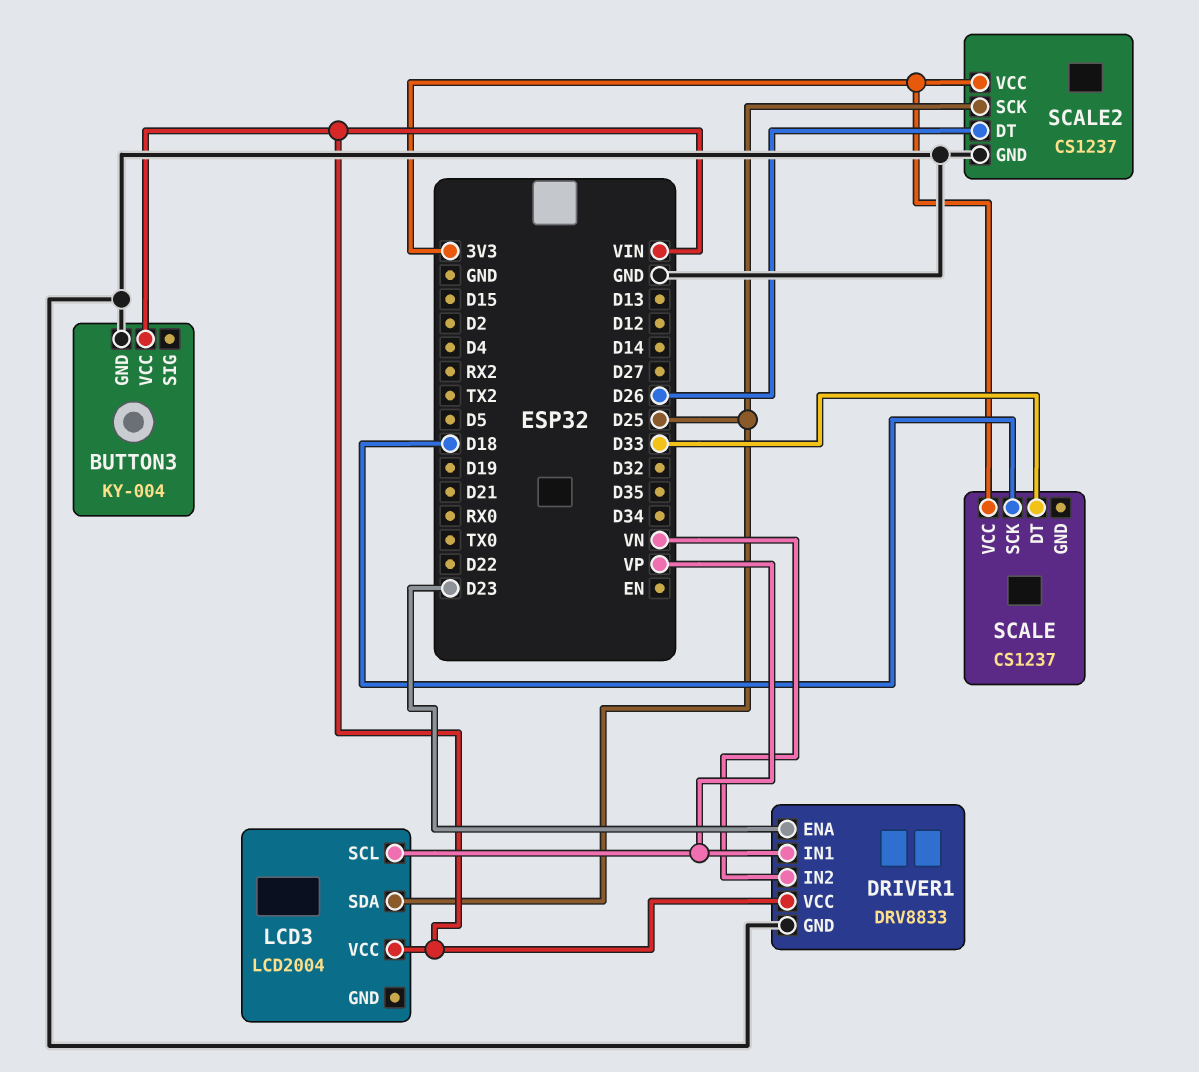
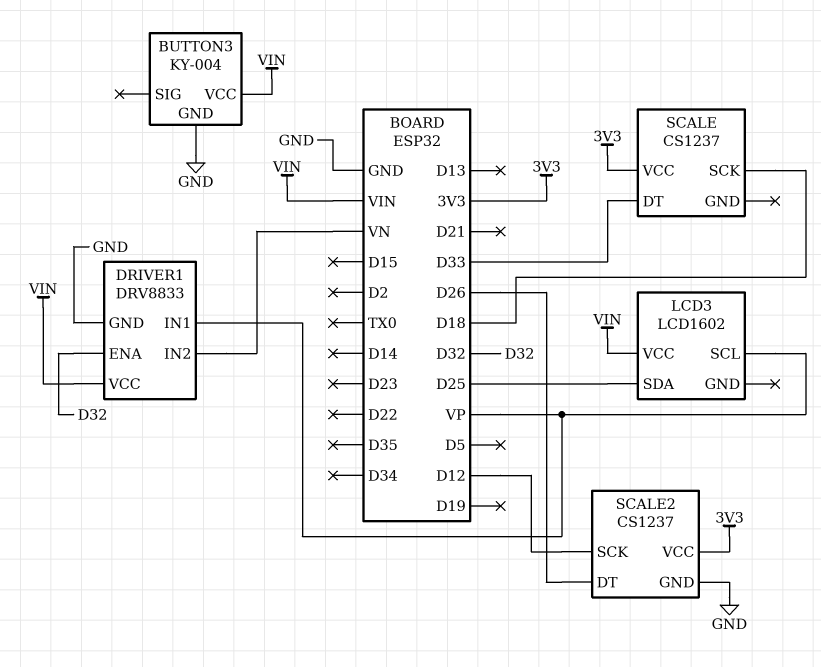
DRIVER1 pin ENA: D23 -> D32
LCD3: LCD2004 -> LCD1602
SCALE2 pin SCK: D25 -> D12

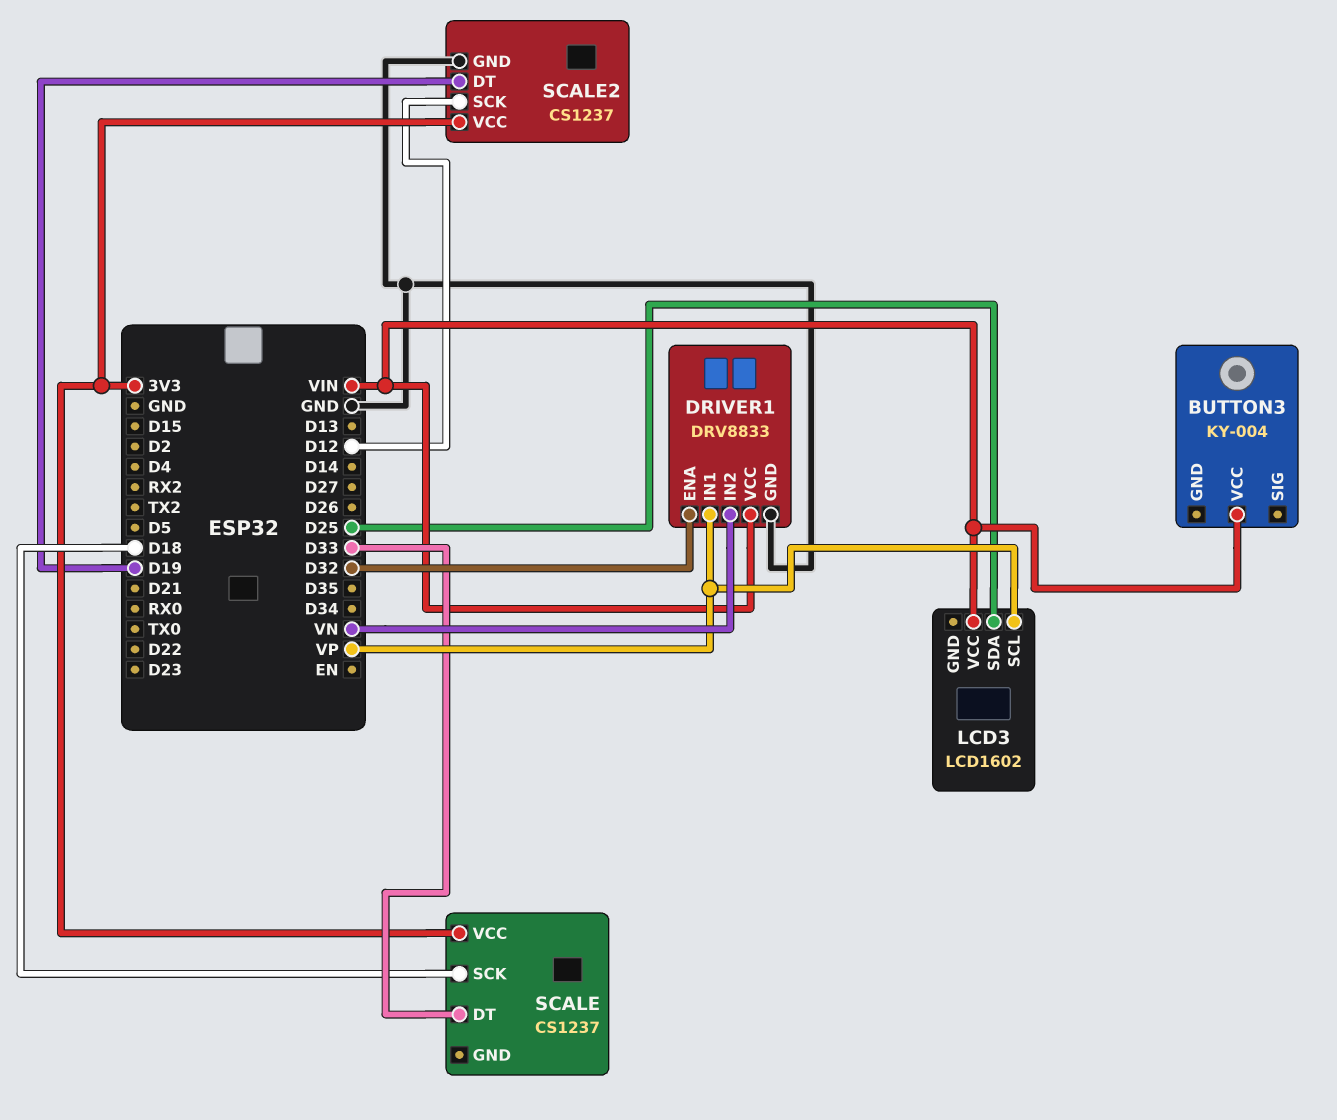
BUTTON3 pin GND: GND -> none
SCALE2 pin DT: D26 -> D19

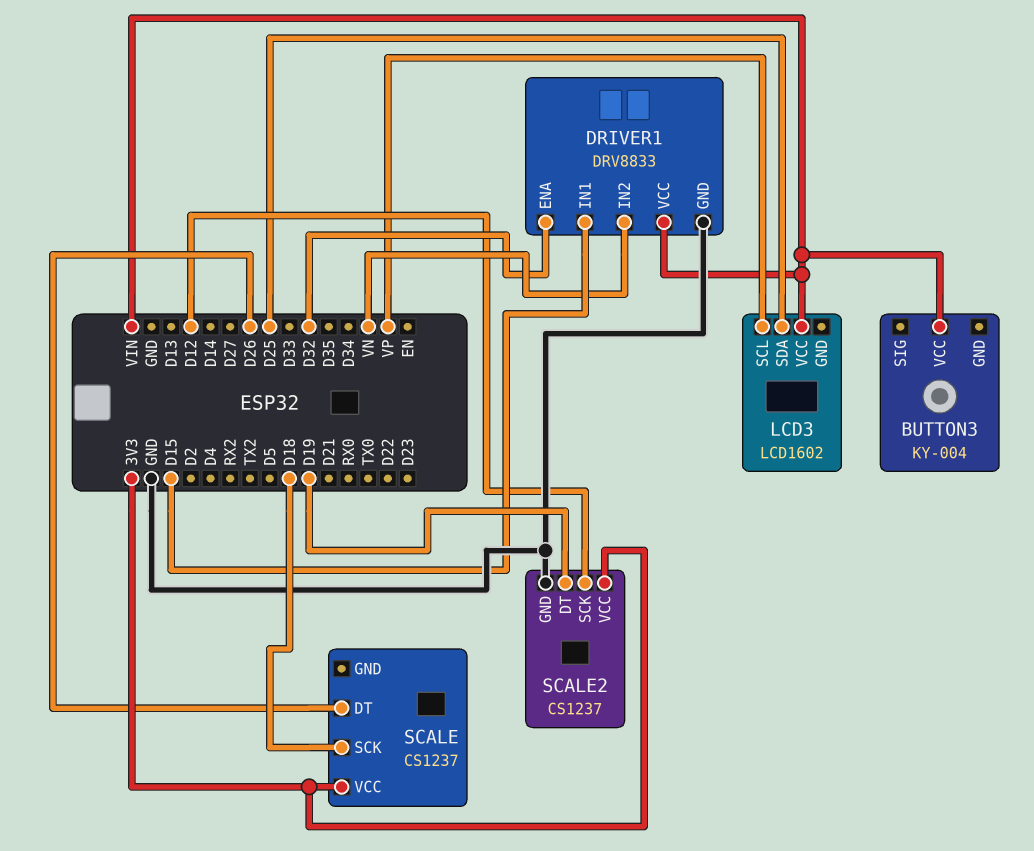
DRIVER1 pin IN1: VP -> D15
SCALE pin DT: D33 -> D26

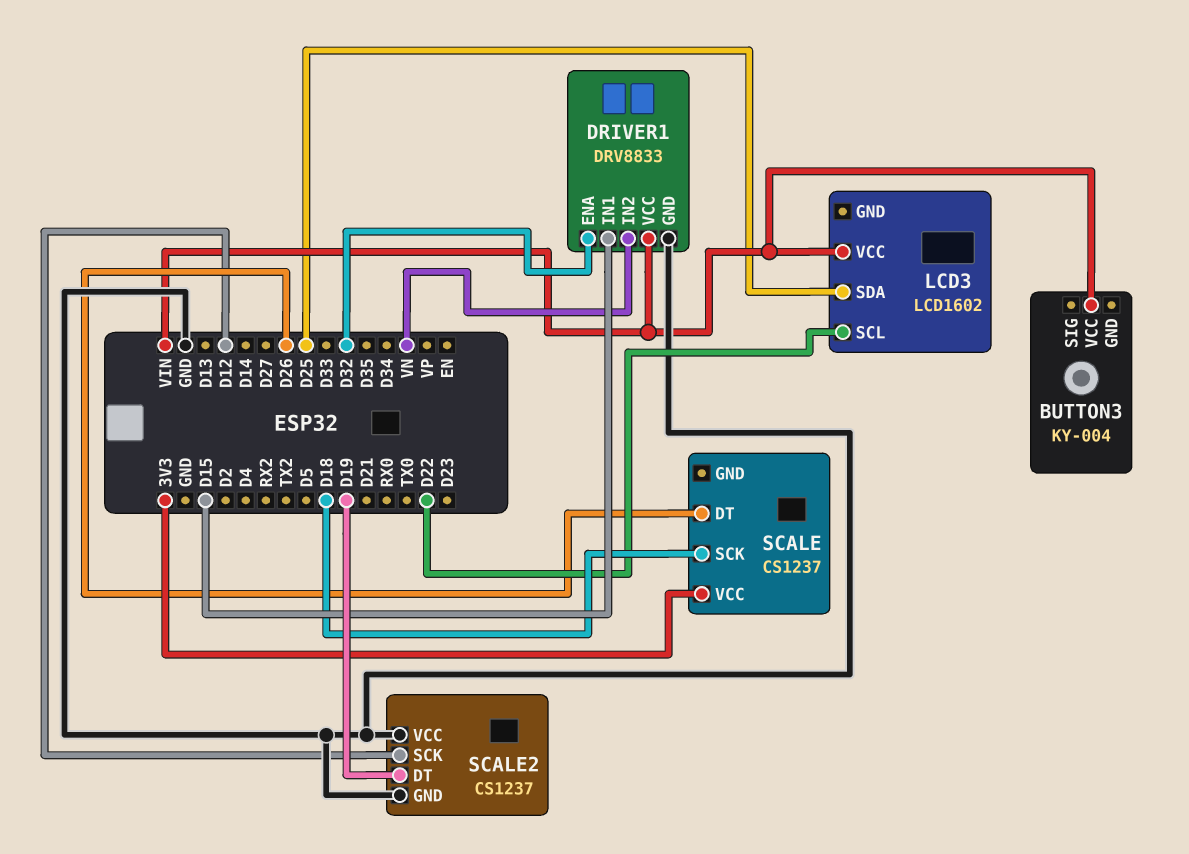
LCD3 pin SCL: VP -> D22
SCALE2 pin VCC: 3V3 -> GND

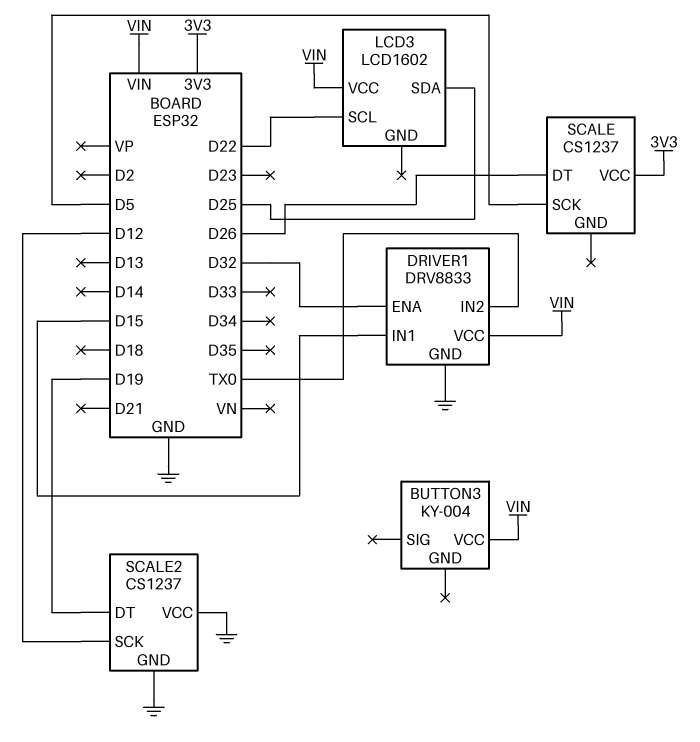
DRIVER1 pin IN2: VN -> TX0
SCALE pin SCK: D18 -> D5

